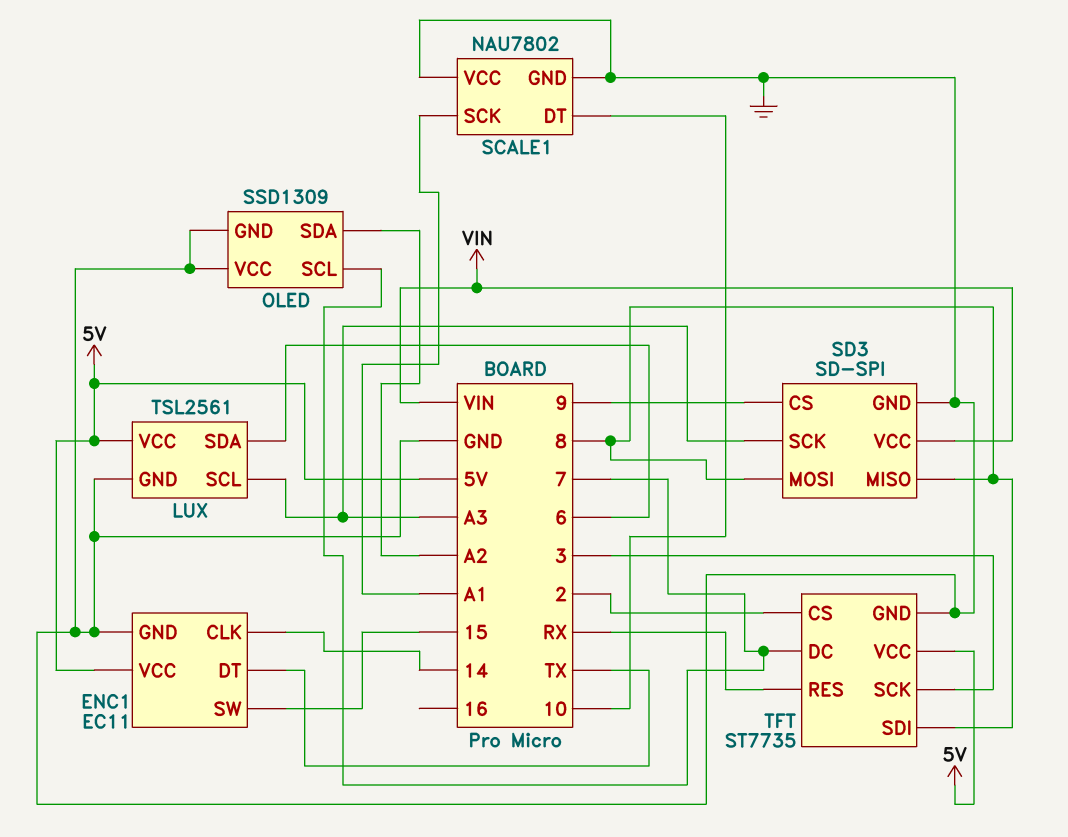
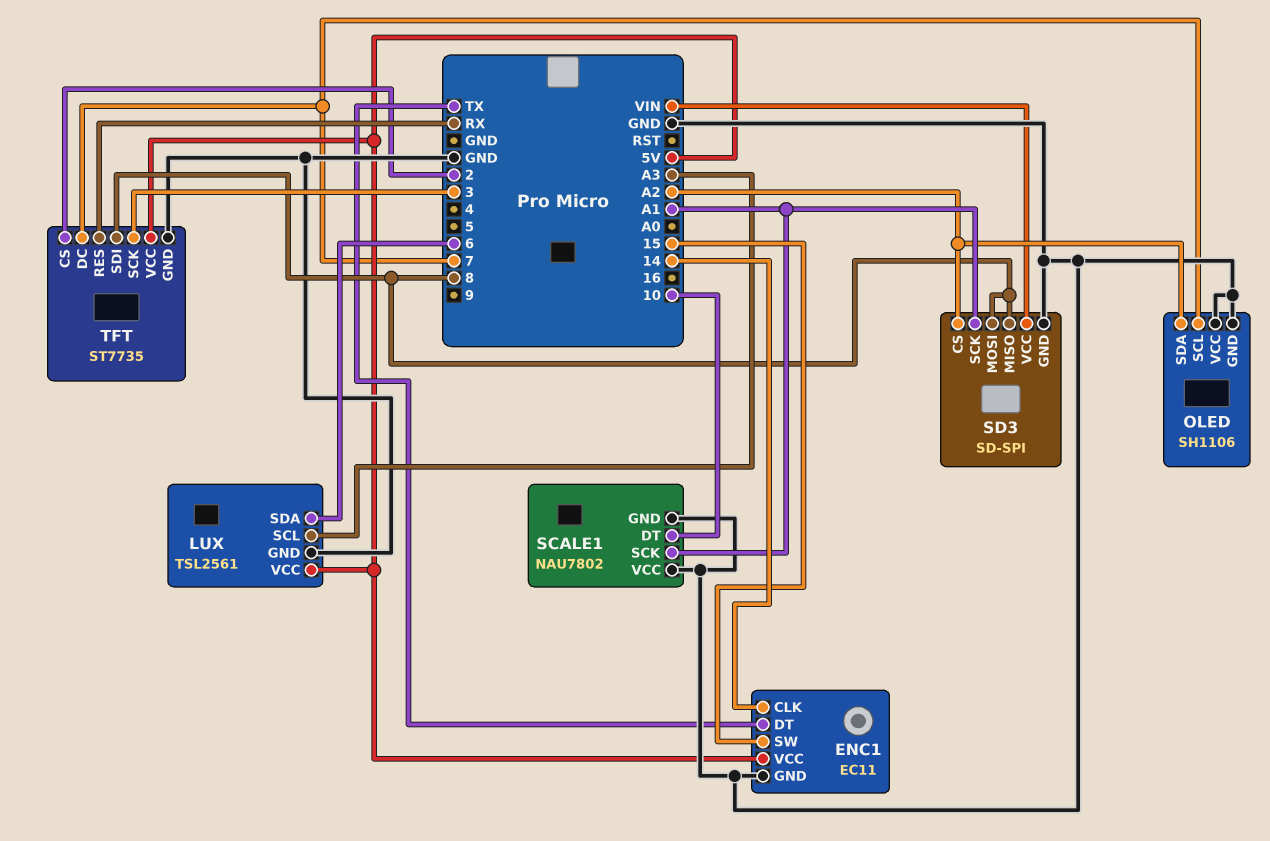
OLED: SSD1309 -> SH1106
SD3 pin CS: 9 -> A2
SD3 pin SCK: A3 -> A1

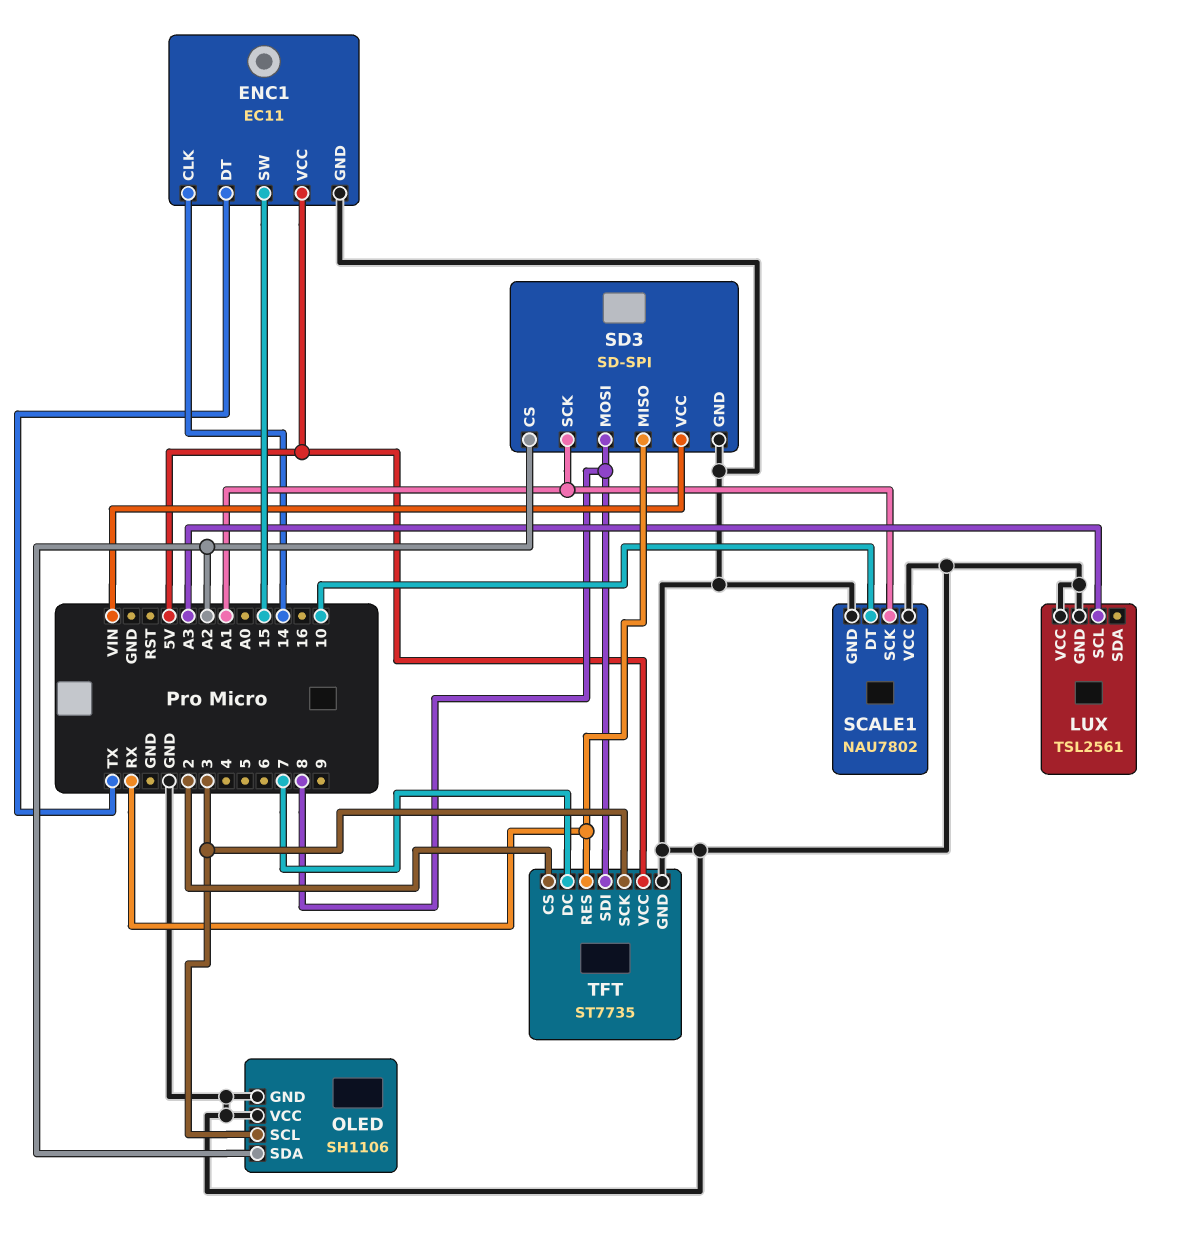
LUX pin SDA: 6 -> none
LUX pin VCC: 5V -> GND
OLED pin SCL: 7 -> 3
SD3 pin MISO: 8 -> RX

